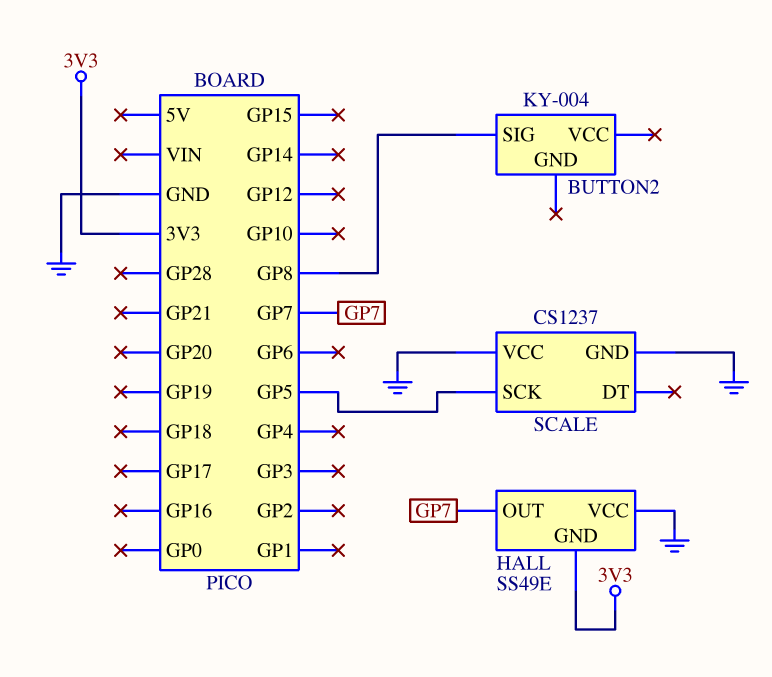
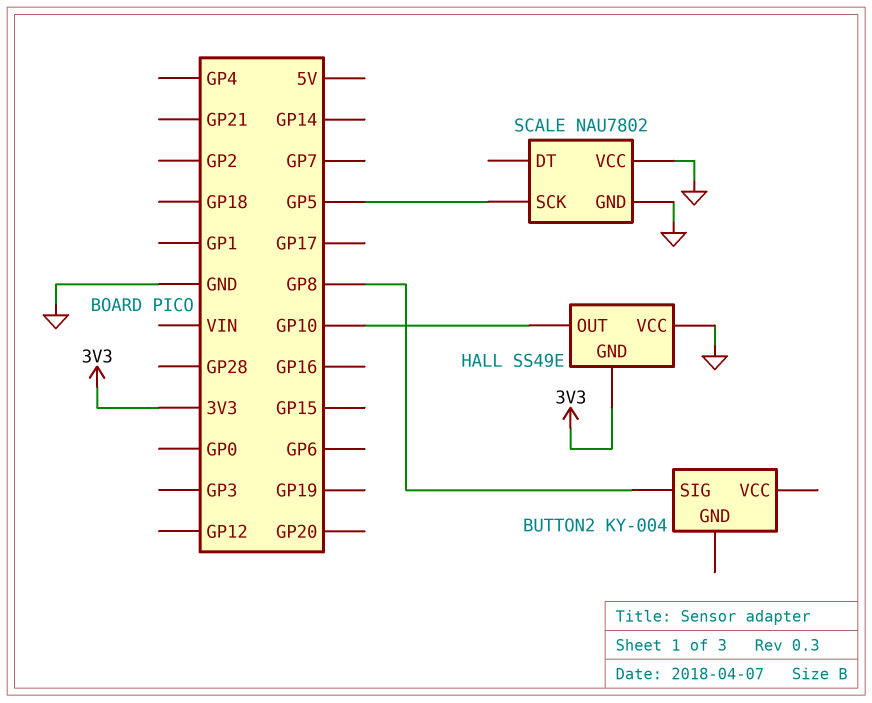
HALL pin OUT: GP7 -> GP10
SCALE: CS1237 -> NAU7802

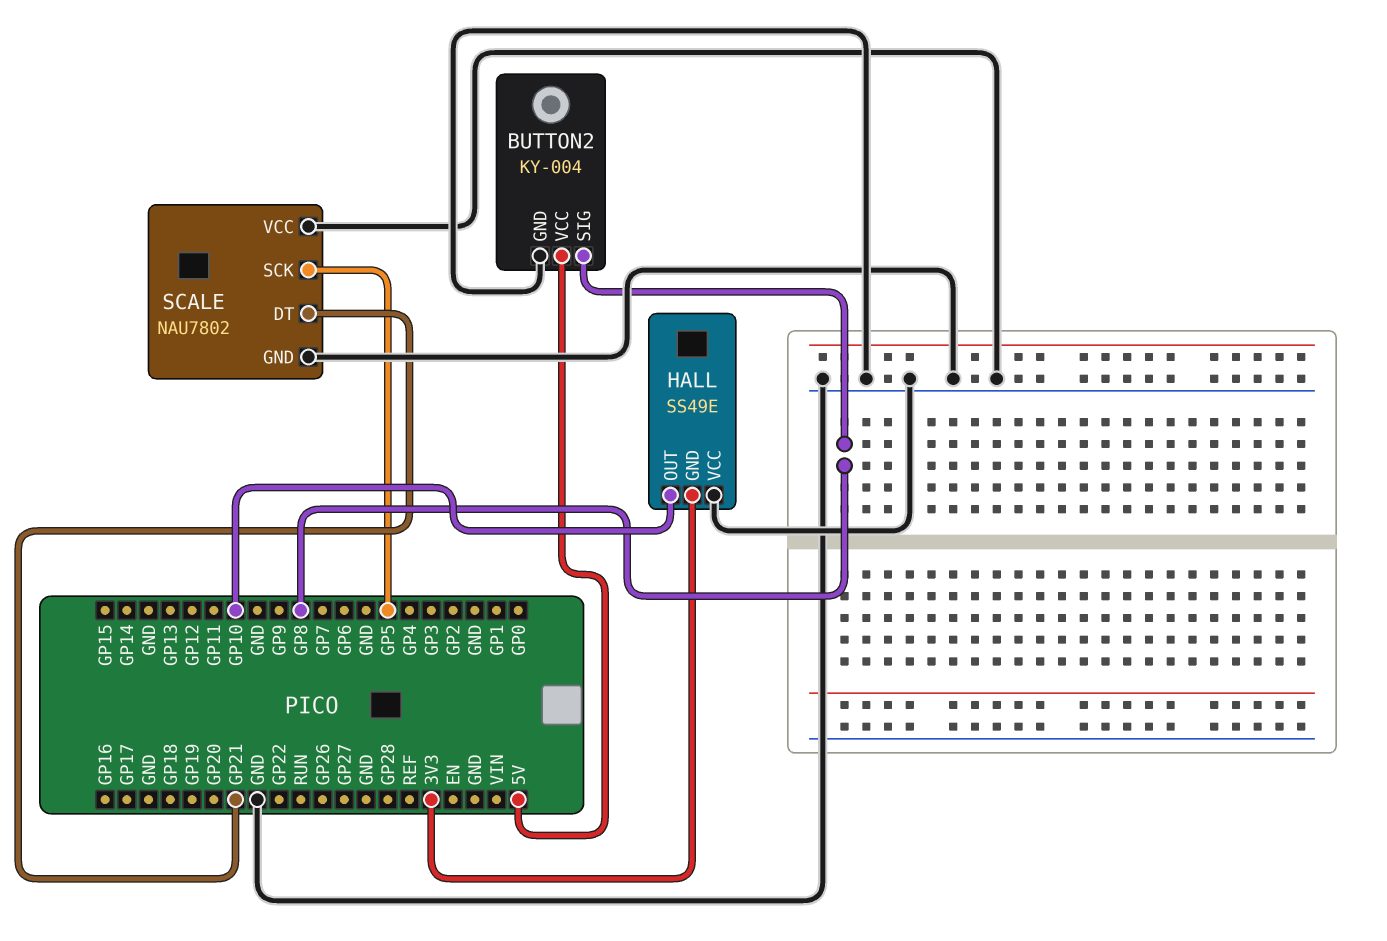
BUTTON2 pin GND: none -> GND
BUTTON2 pin VCC: none -> 5V
SCALE pin DT: none -> GP21

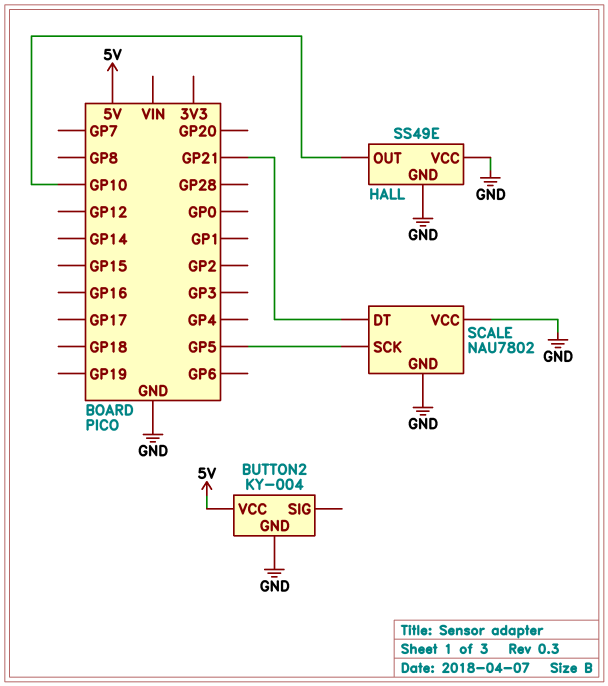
BUTTON2 pin SIG: GP8 -> none
HALL pin GND: 3V3 -> GND

